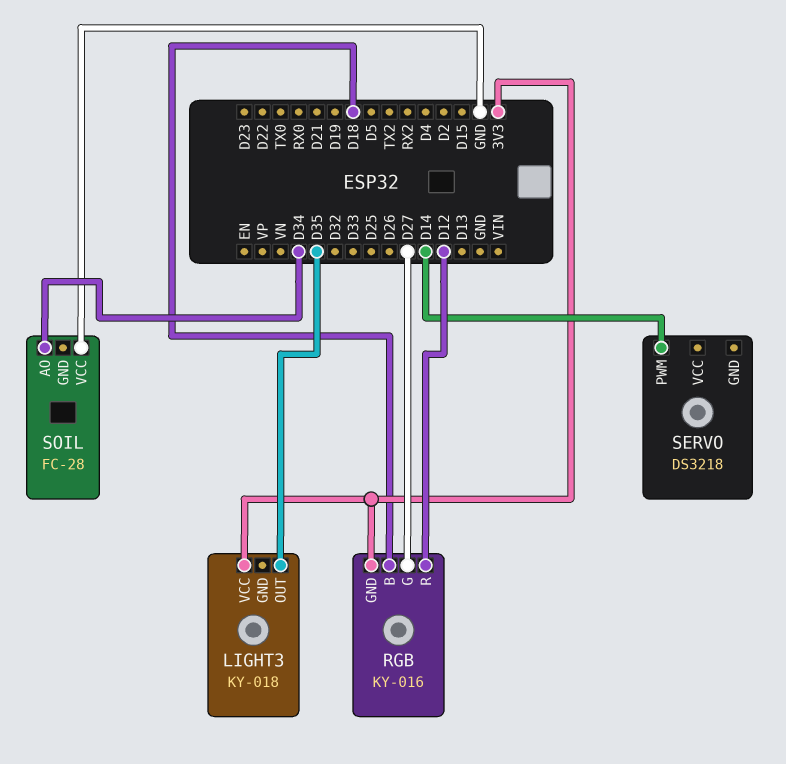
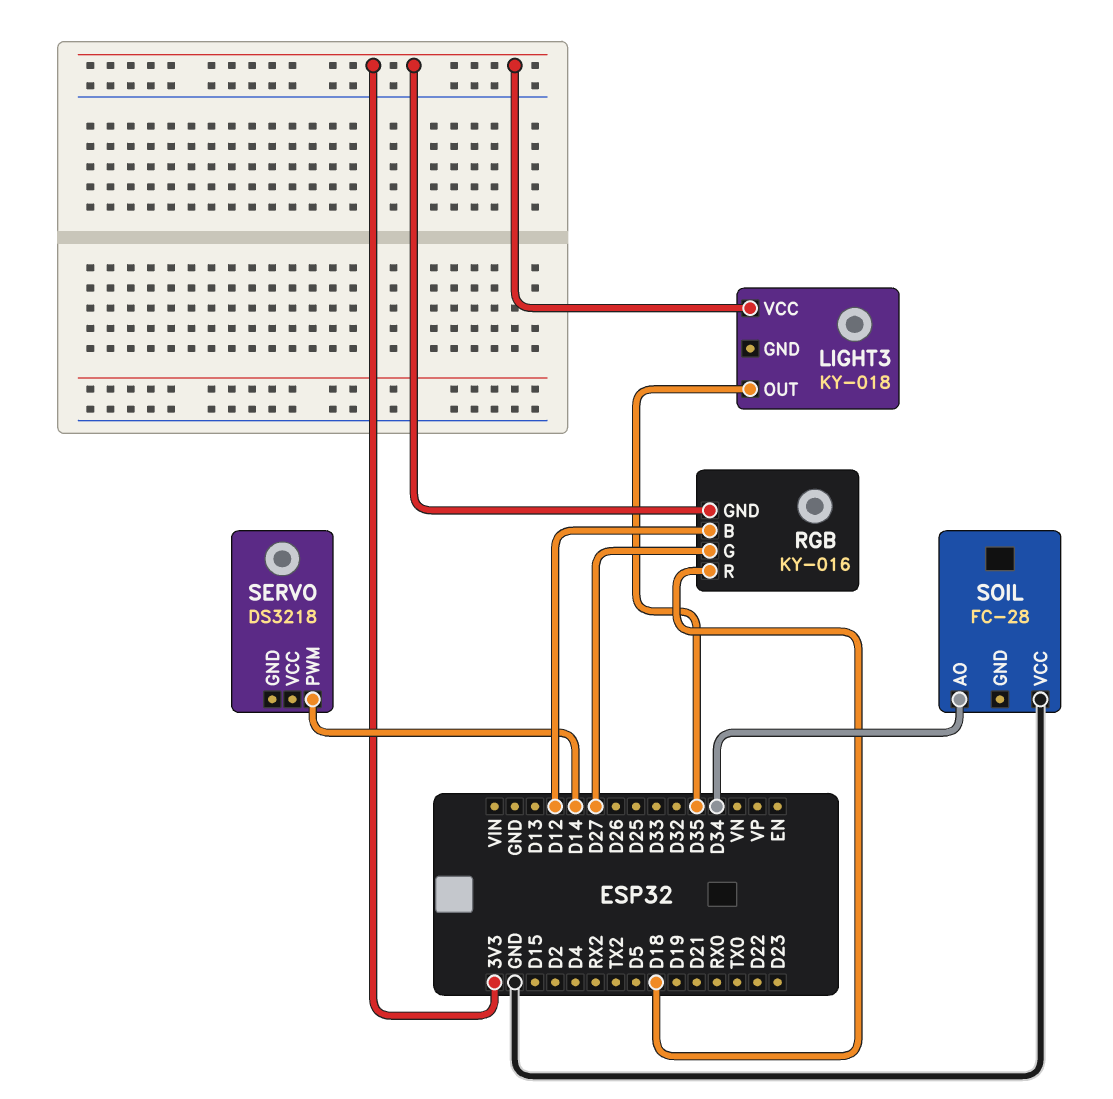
RGB pin B: D18 -> D12
RGB pin R: D12 -> D18

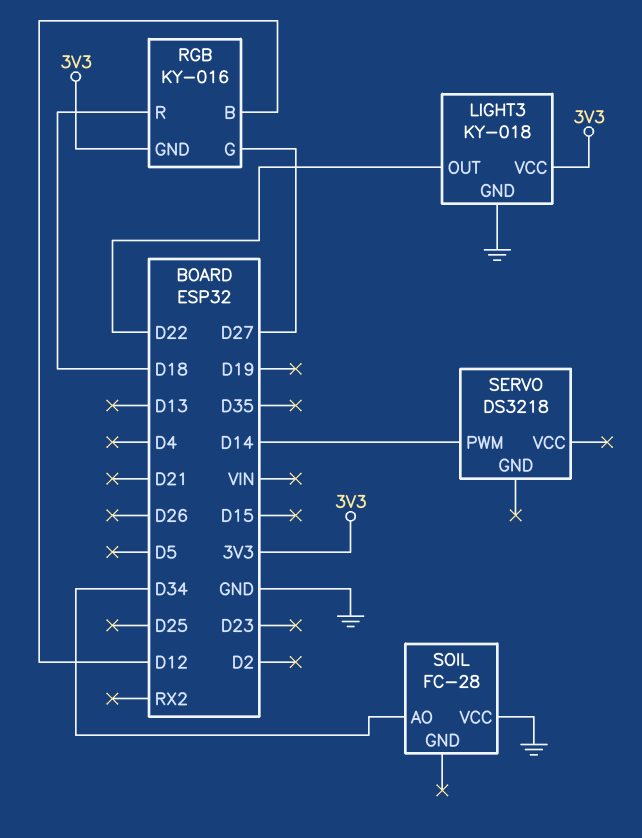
LIGHT3 pin GND: none -> GND
LIGHT3 pin OUT: D35 -> D22

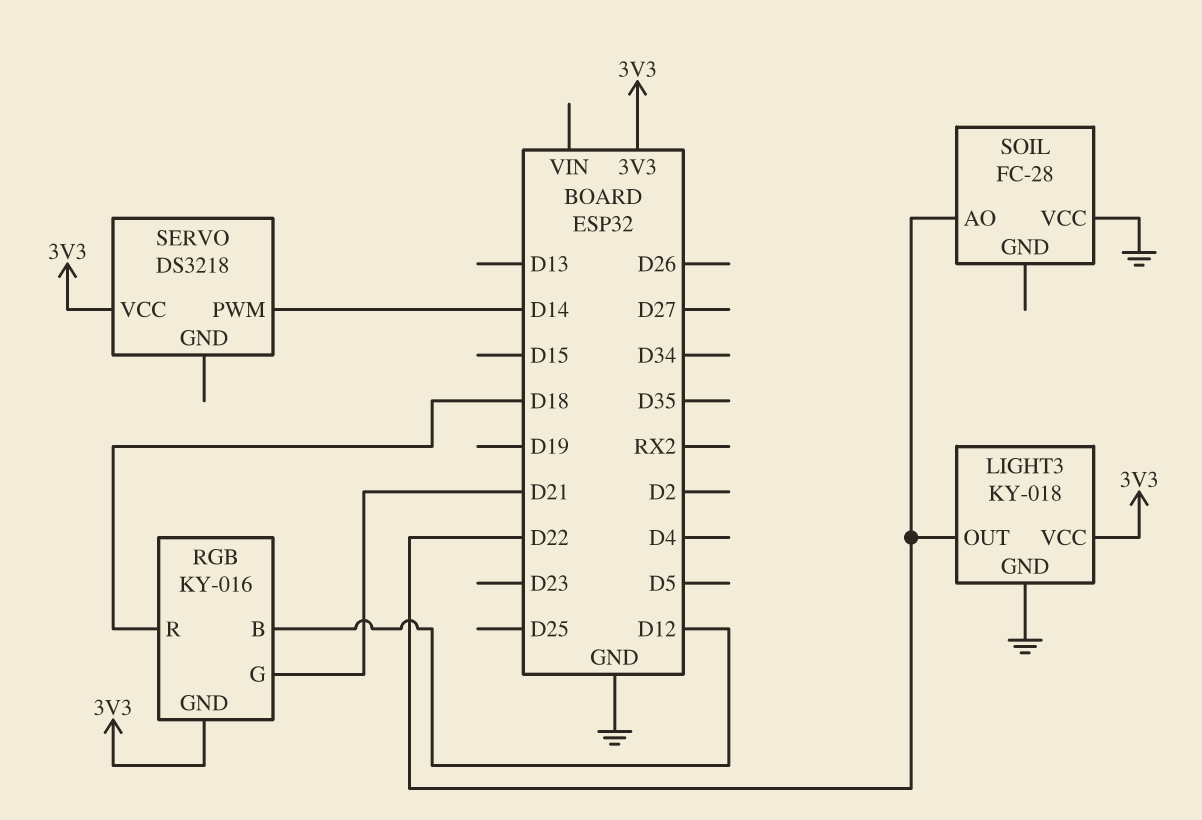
RGB pin G: D27 -> D21
SERVO pin VCC: none -> 3V3
SOIL pin AO: D34 -> D22

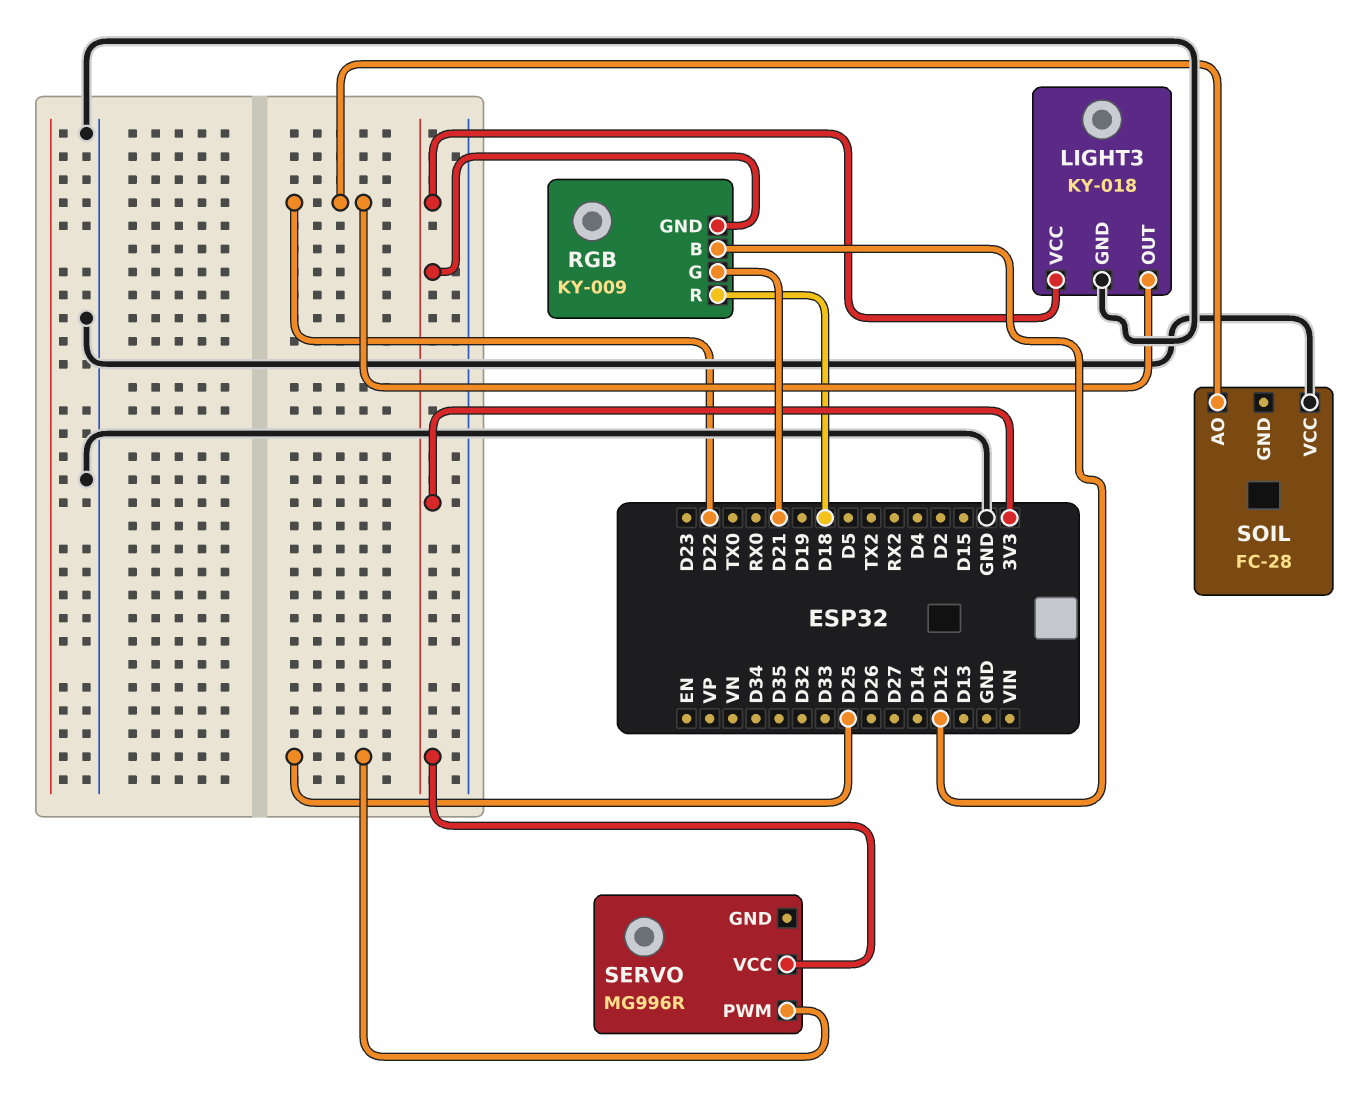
RGB: KY-016 -> KY-009
SERVO: DS3218 -> MG996R
SERVO pin PWM: D14 -> D25

